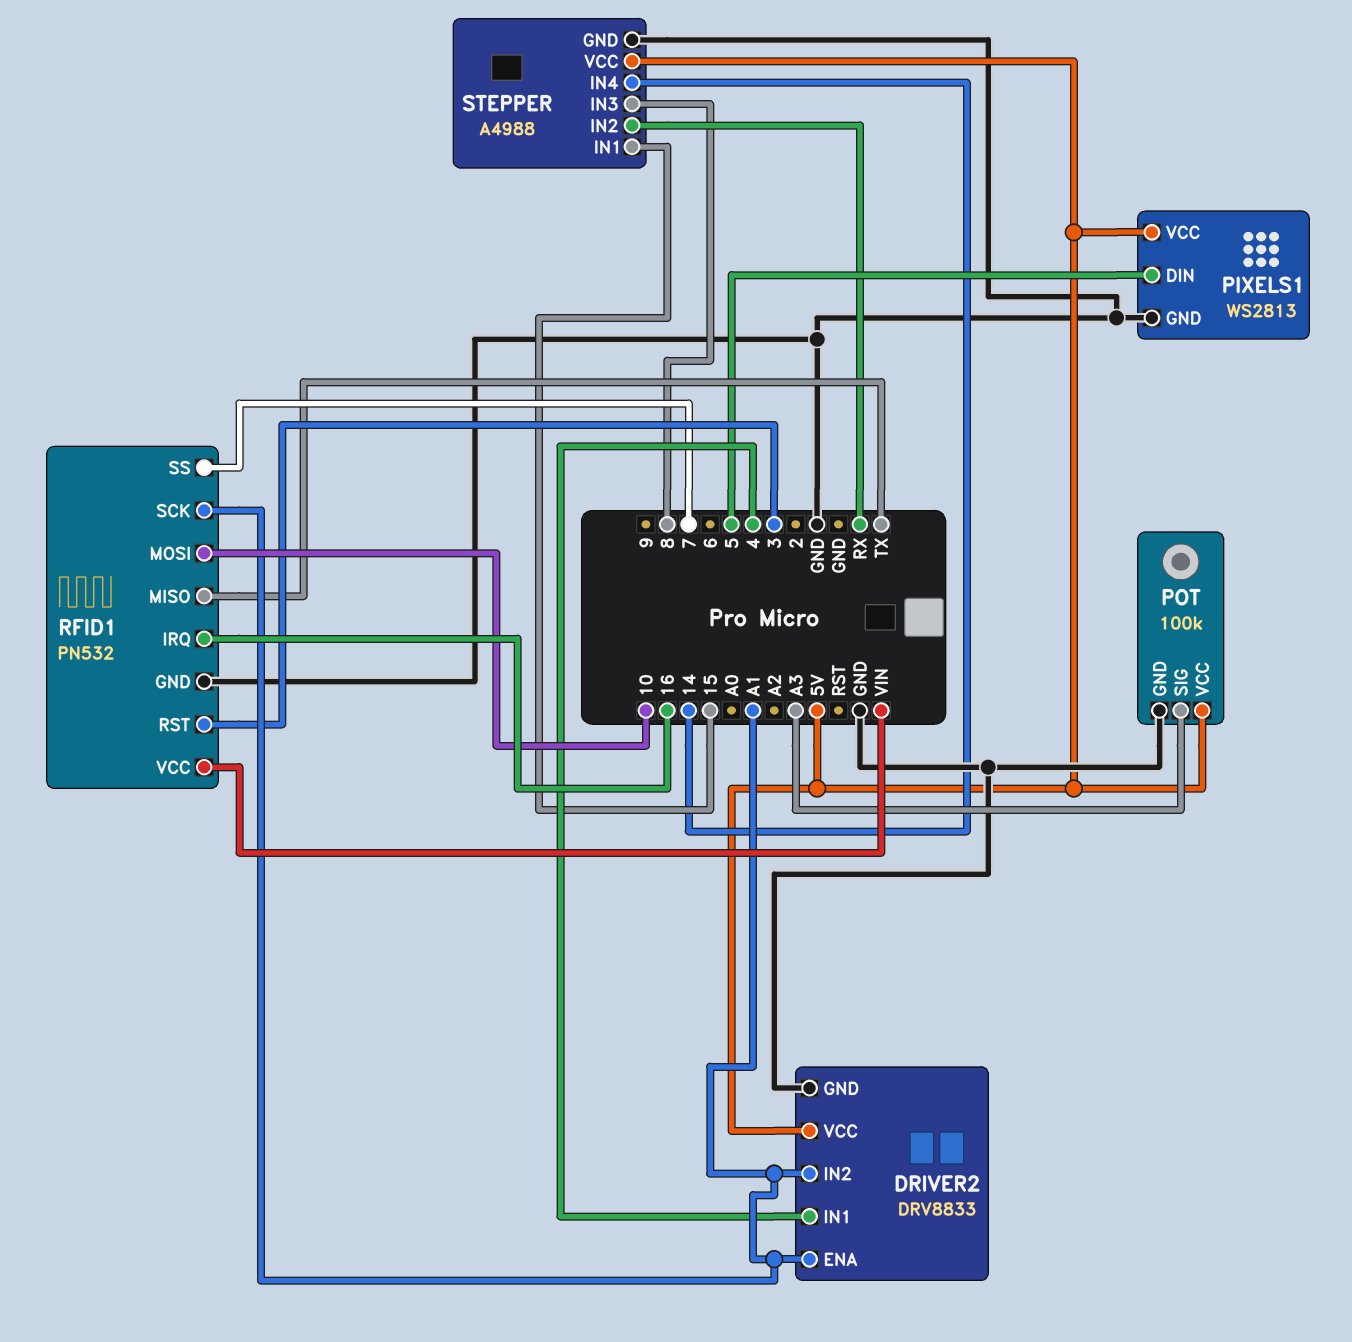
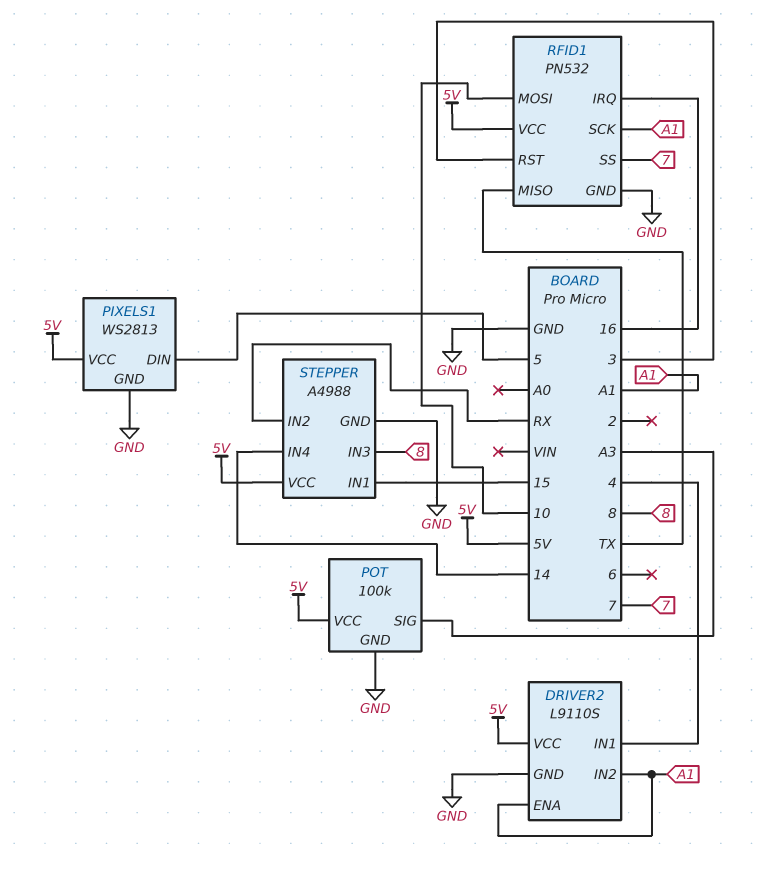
DRIVER2: DRV8833 -> L9110S
RFID1 pin VCC: VIN -> 5V

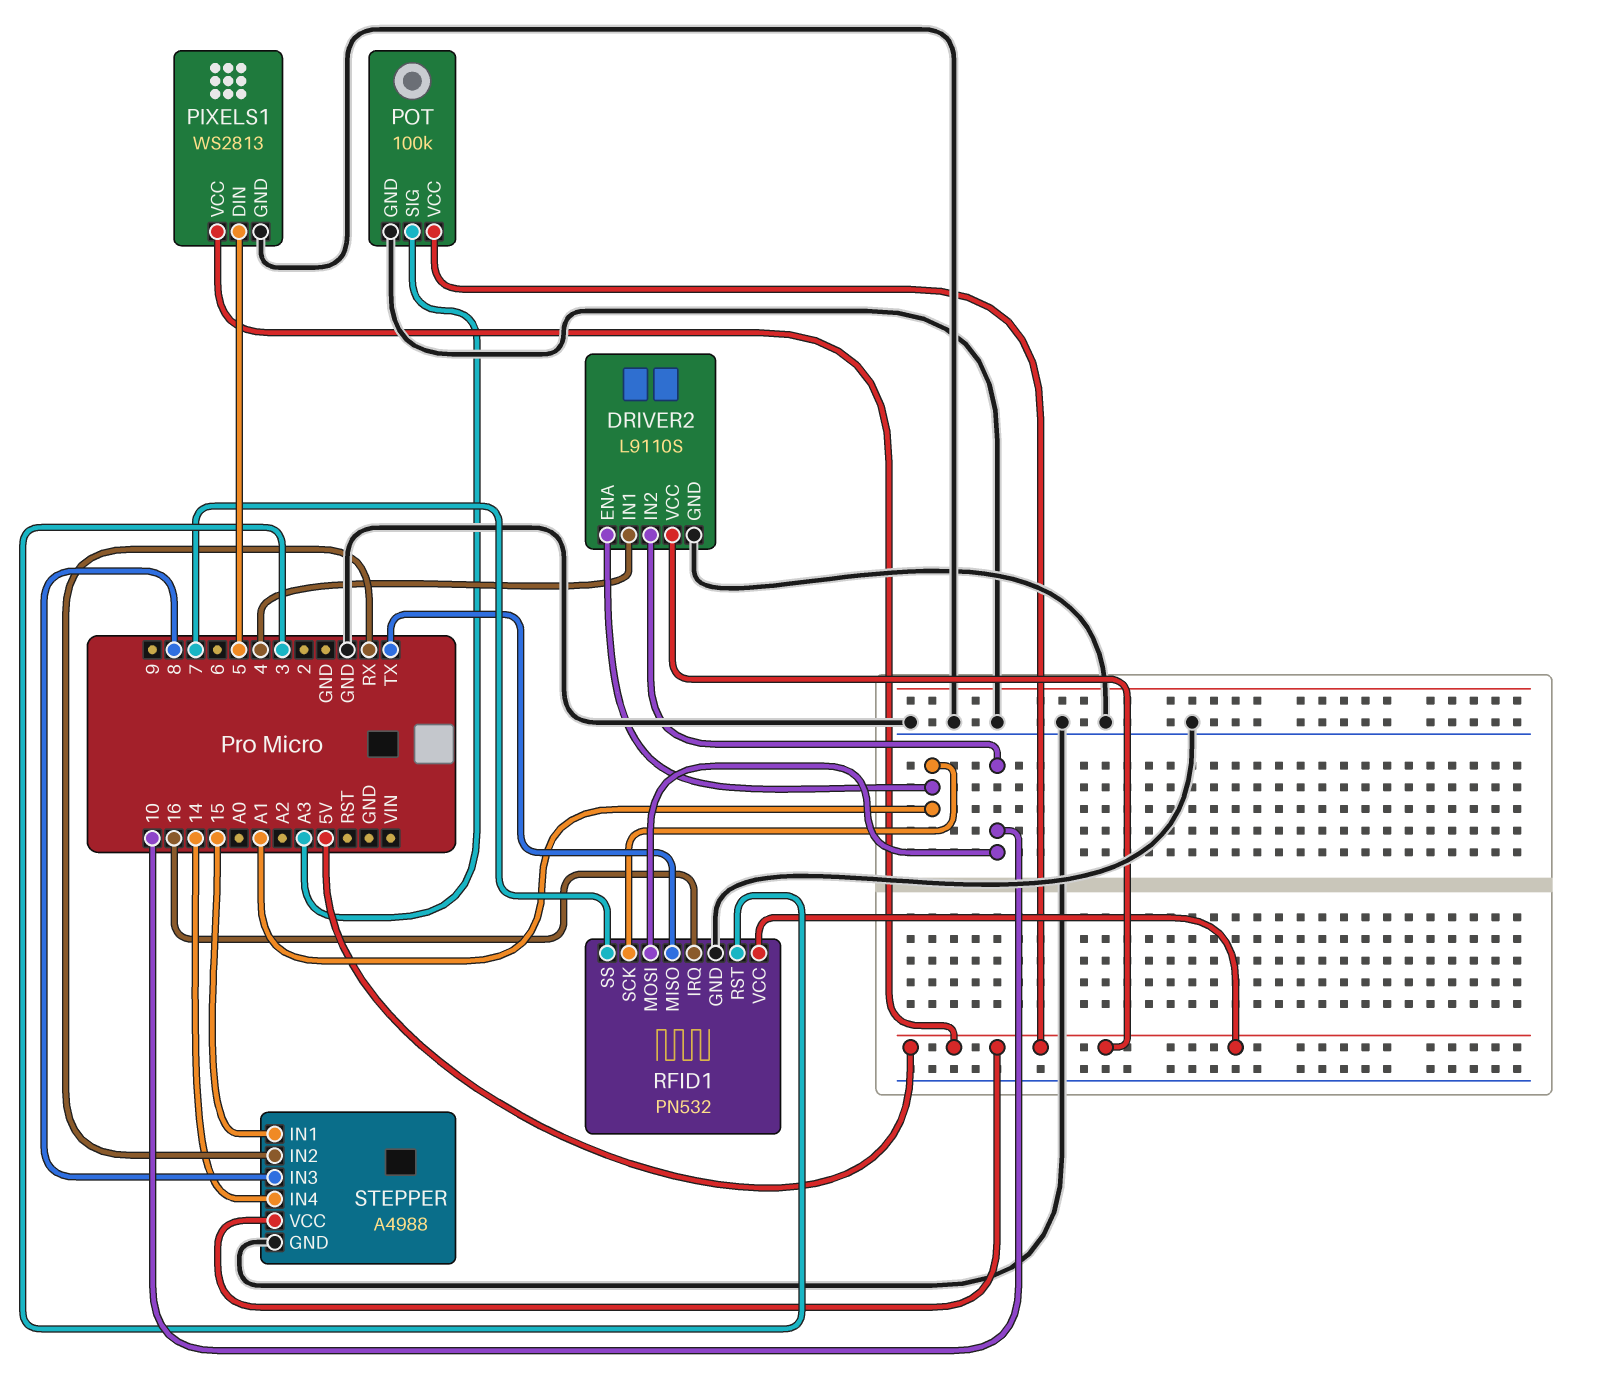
DRIVER2 pin IN2: A1 -> 10

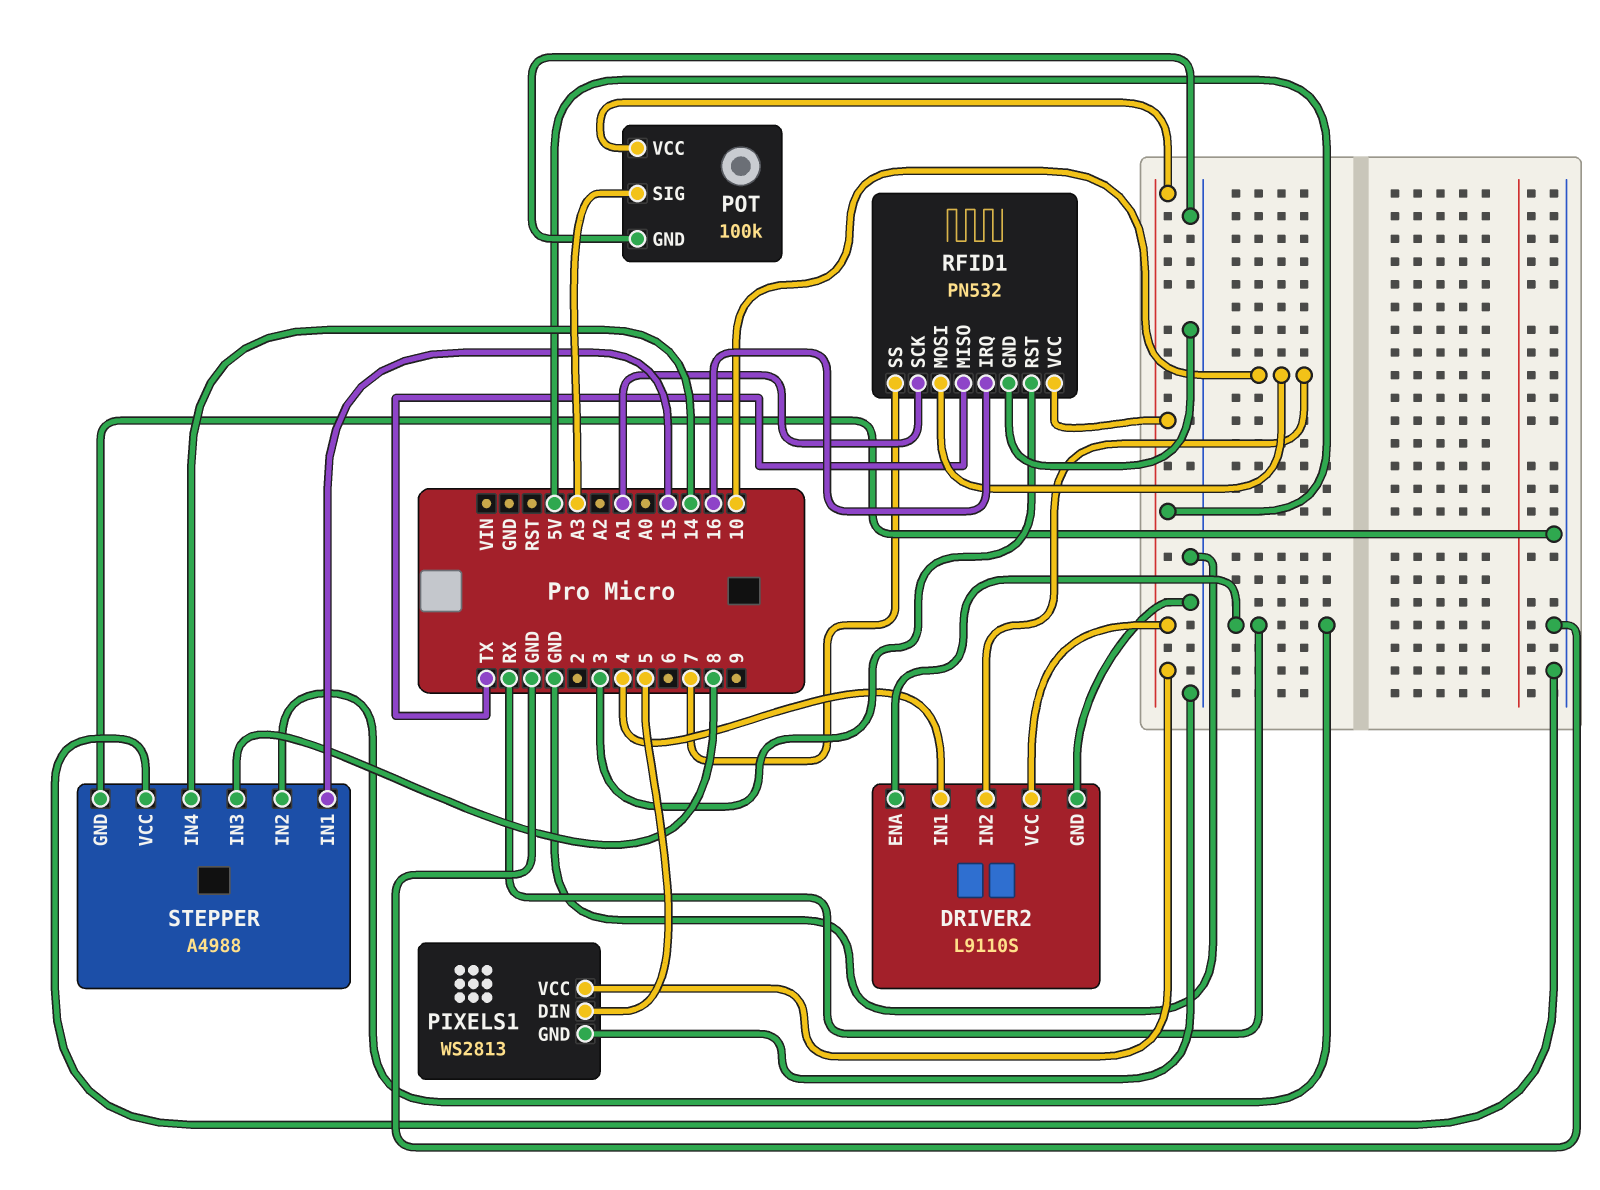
DRIVER2 pin ENA: A1 -> RX
STEPPER pin VCC: 5V -> GND

